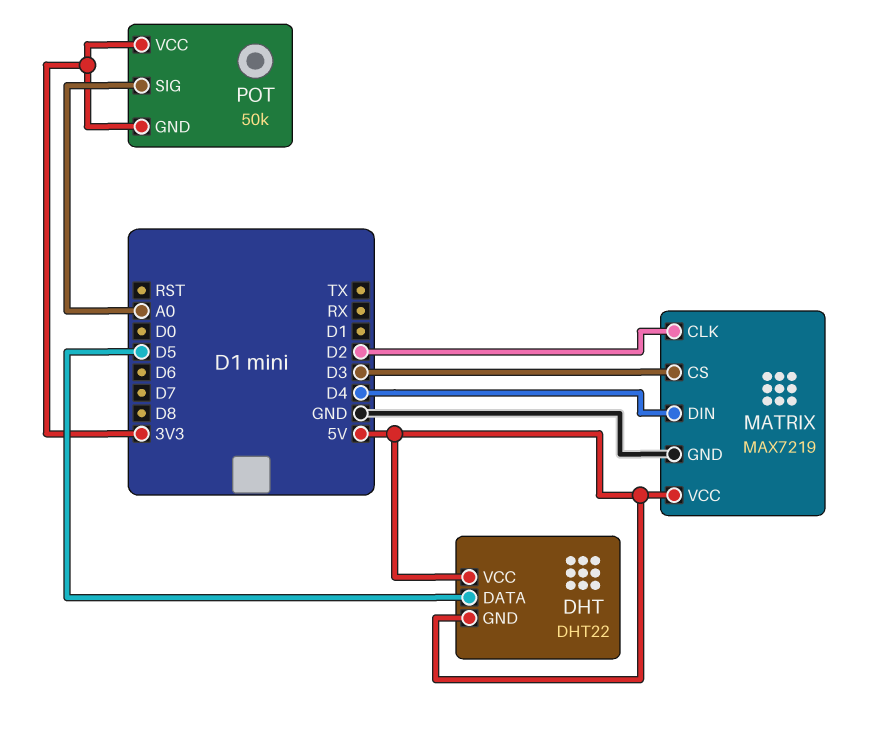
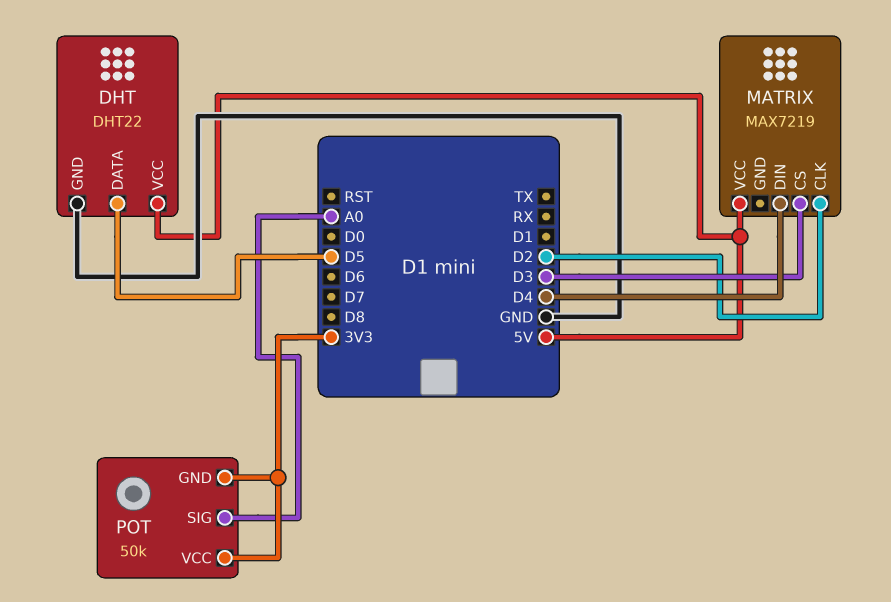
DHT pin GND: 5V -> GND
MATRIX pin GND: GND -> none

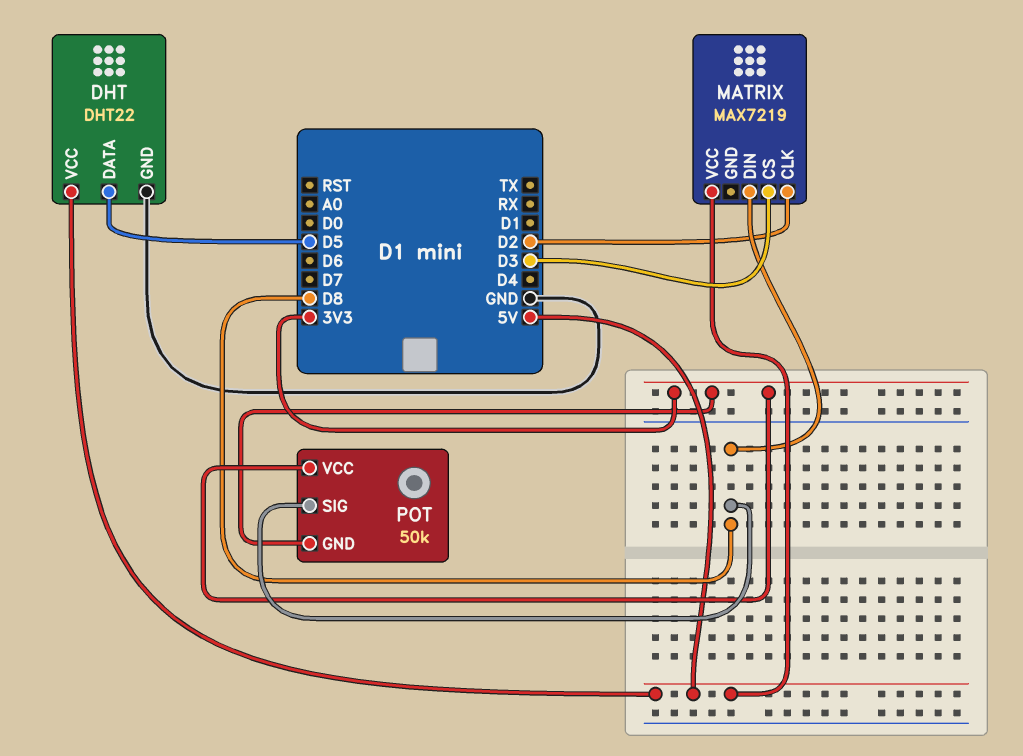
MATRIX pin DIN: D4 -> D8
POT pin SIG: A0 -> D8

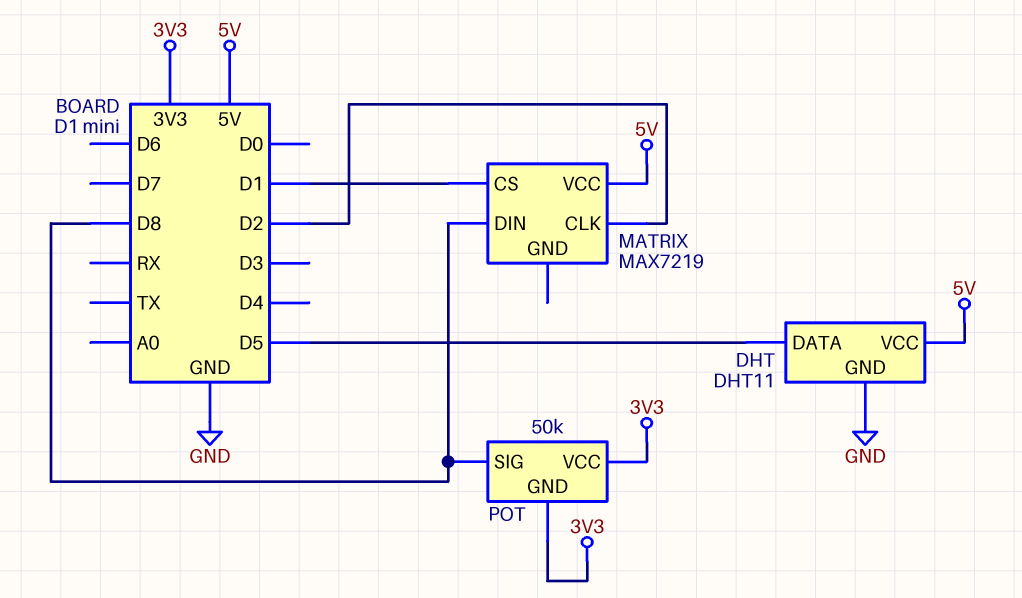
DHT: DHT22 -> DHT11
MATRIX pin CS: D3 -> D1

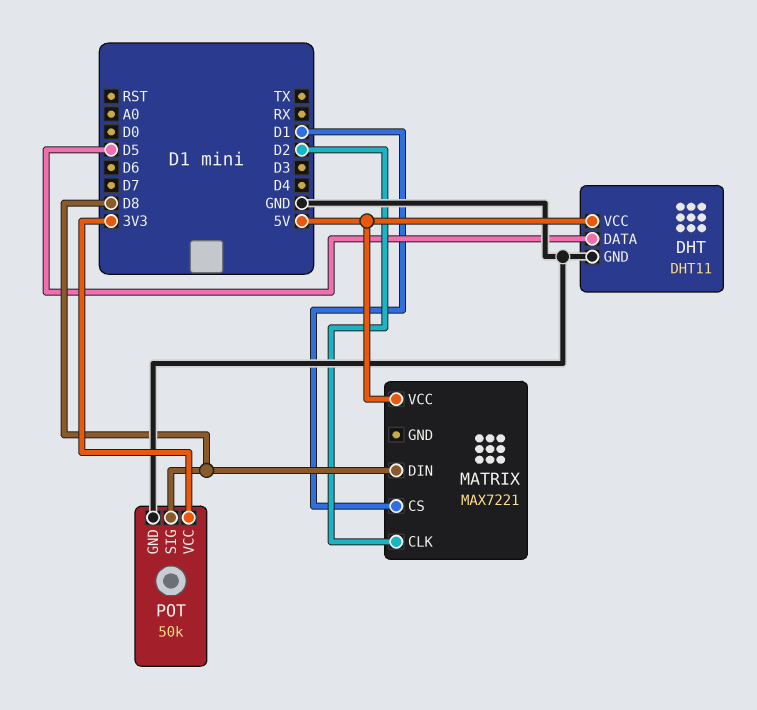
MATRIX: MAX7219 -> MAX7221
POT pin GND: 3V3 -> GND

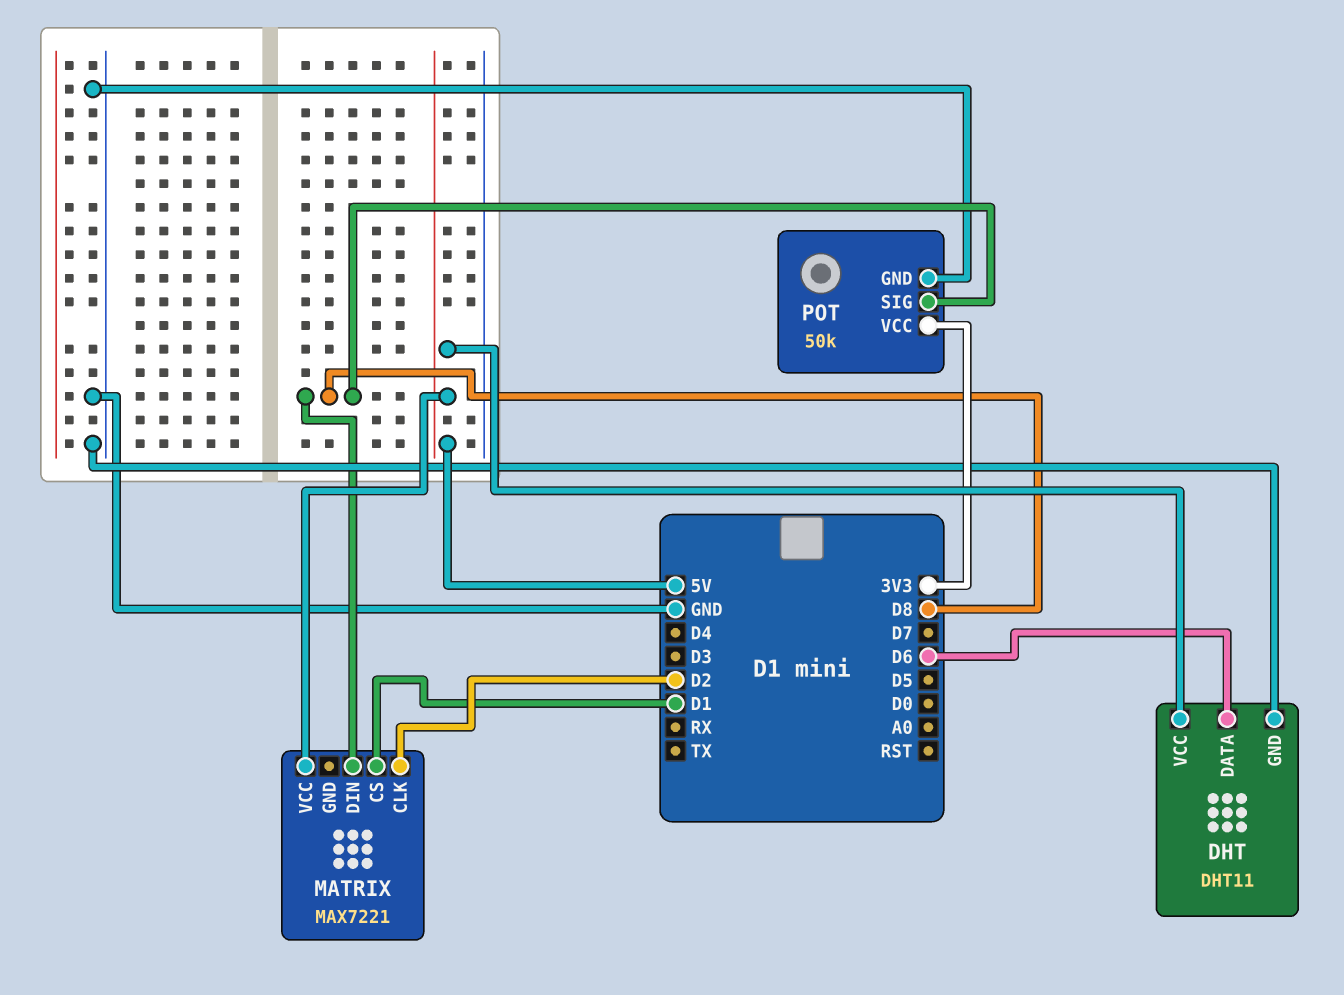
DHT pin DATA: D5 -> D6

